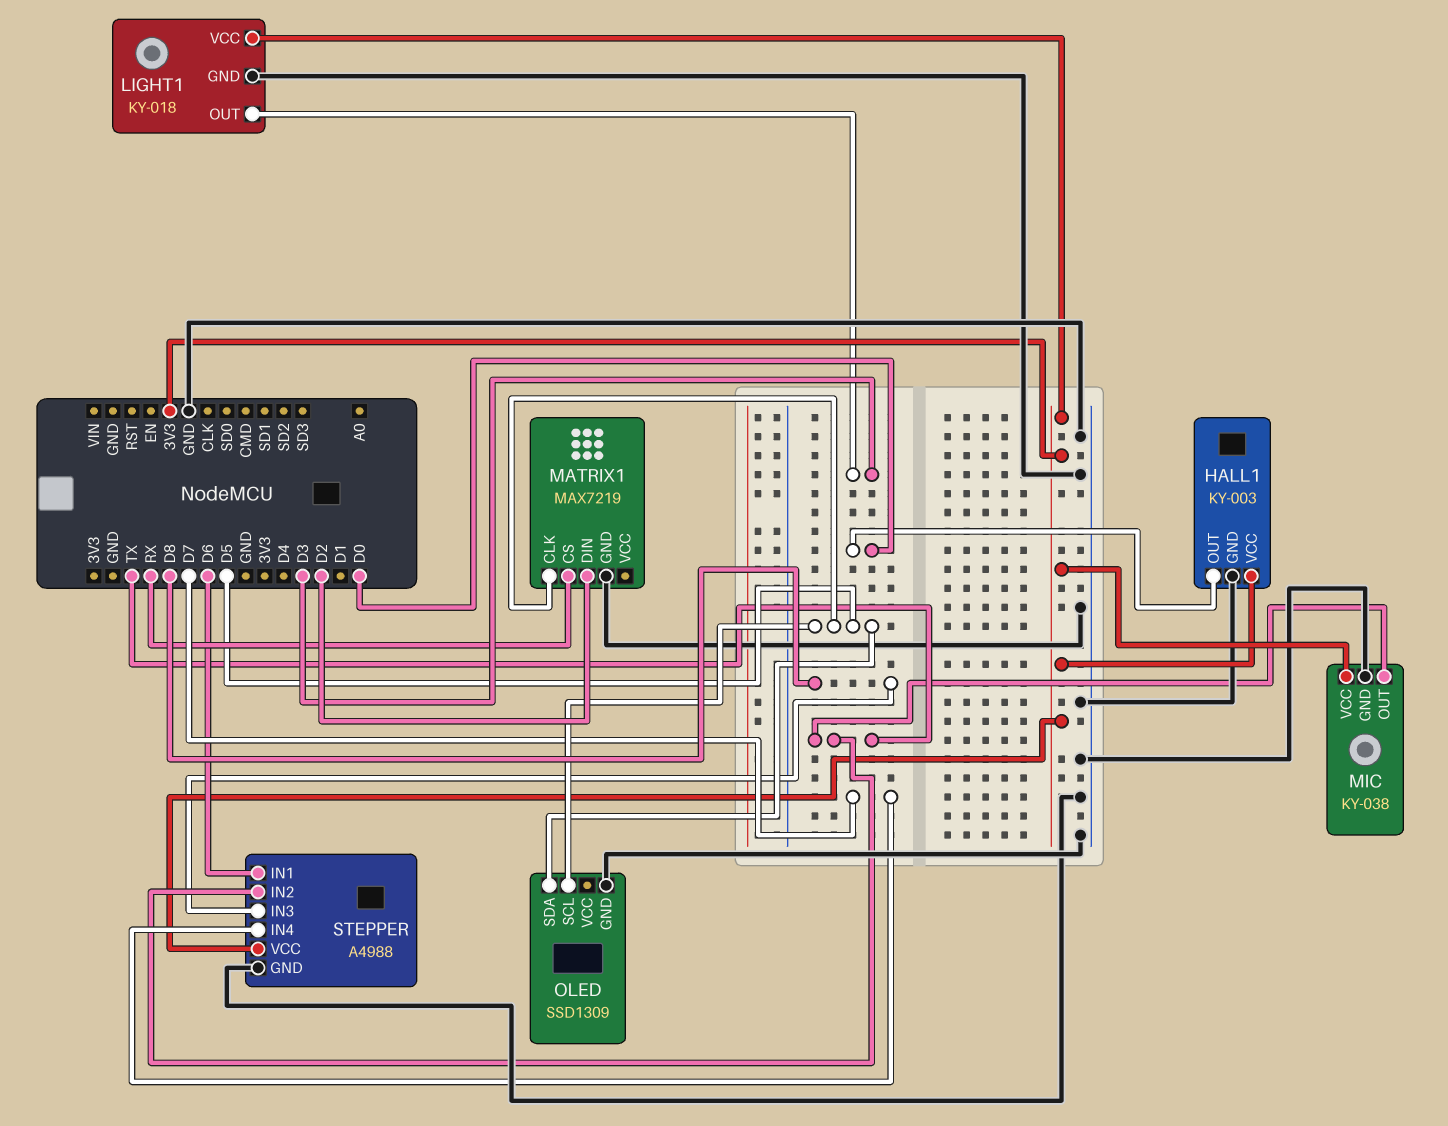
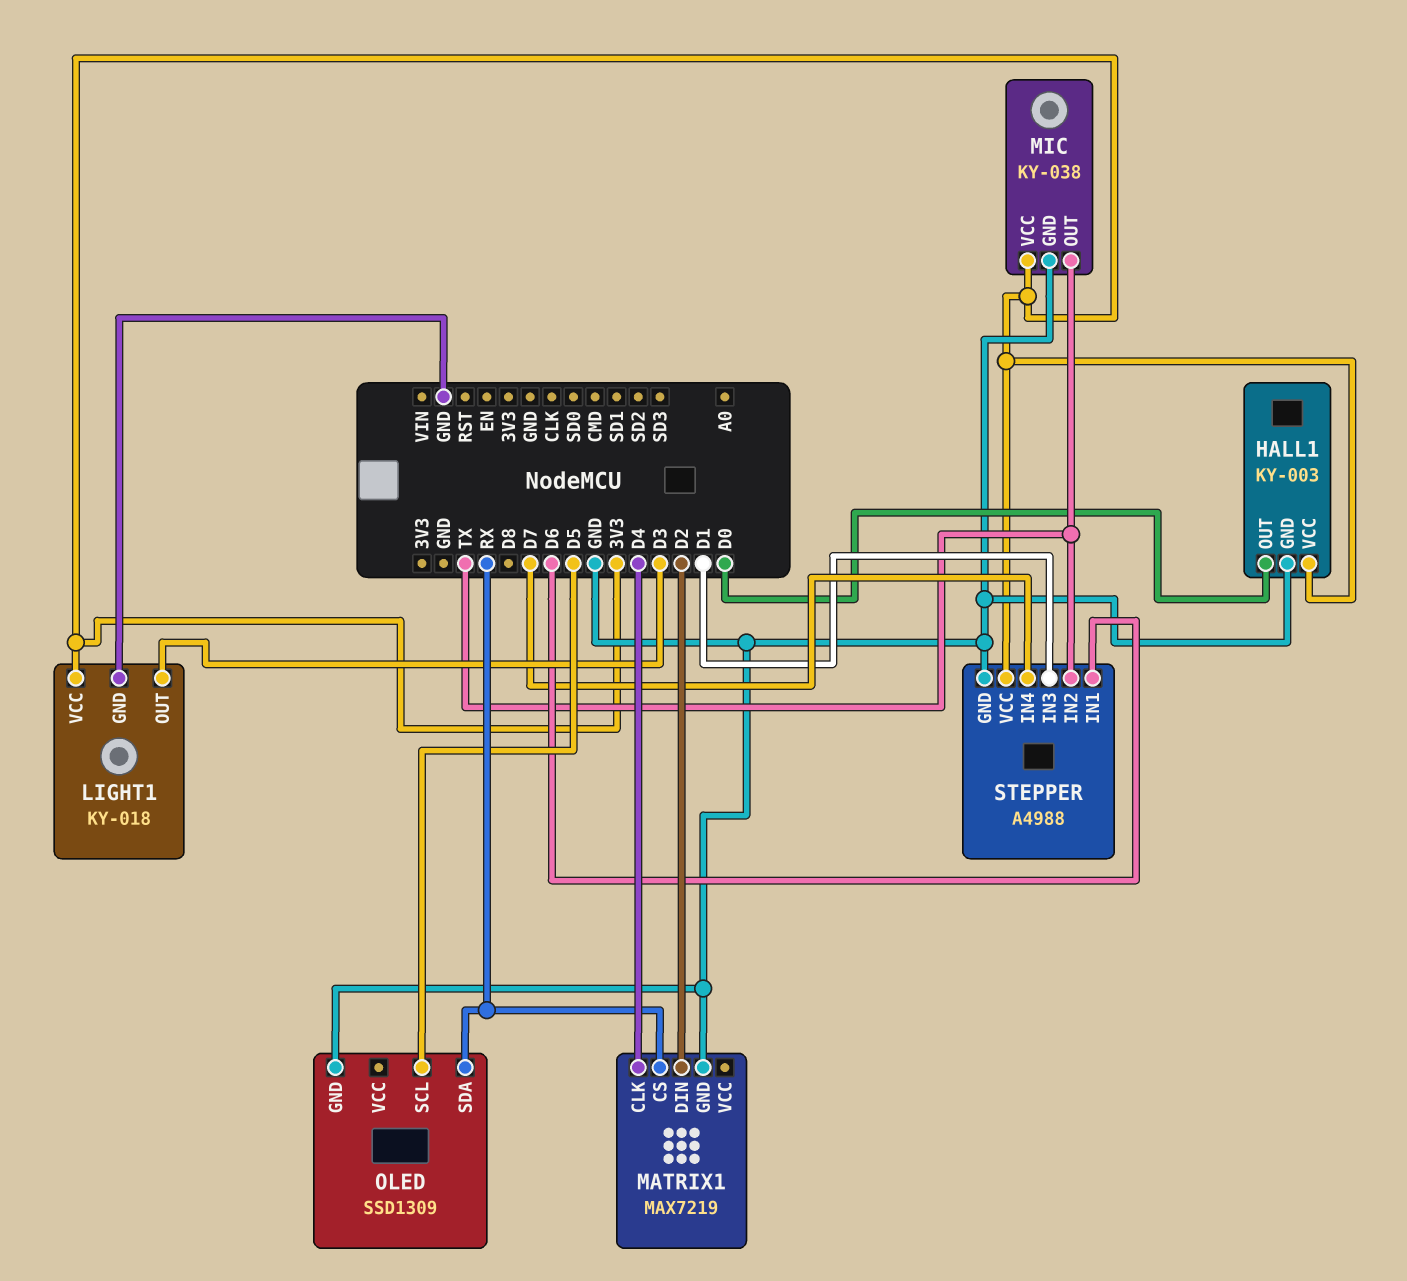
MATRIX1 pin CLK: D5 -> D4
OLED pin SDA: D5 -> RX
STEPPER pin IN3: D8 -> D1

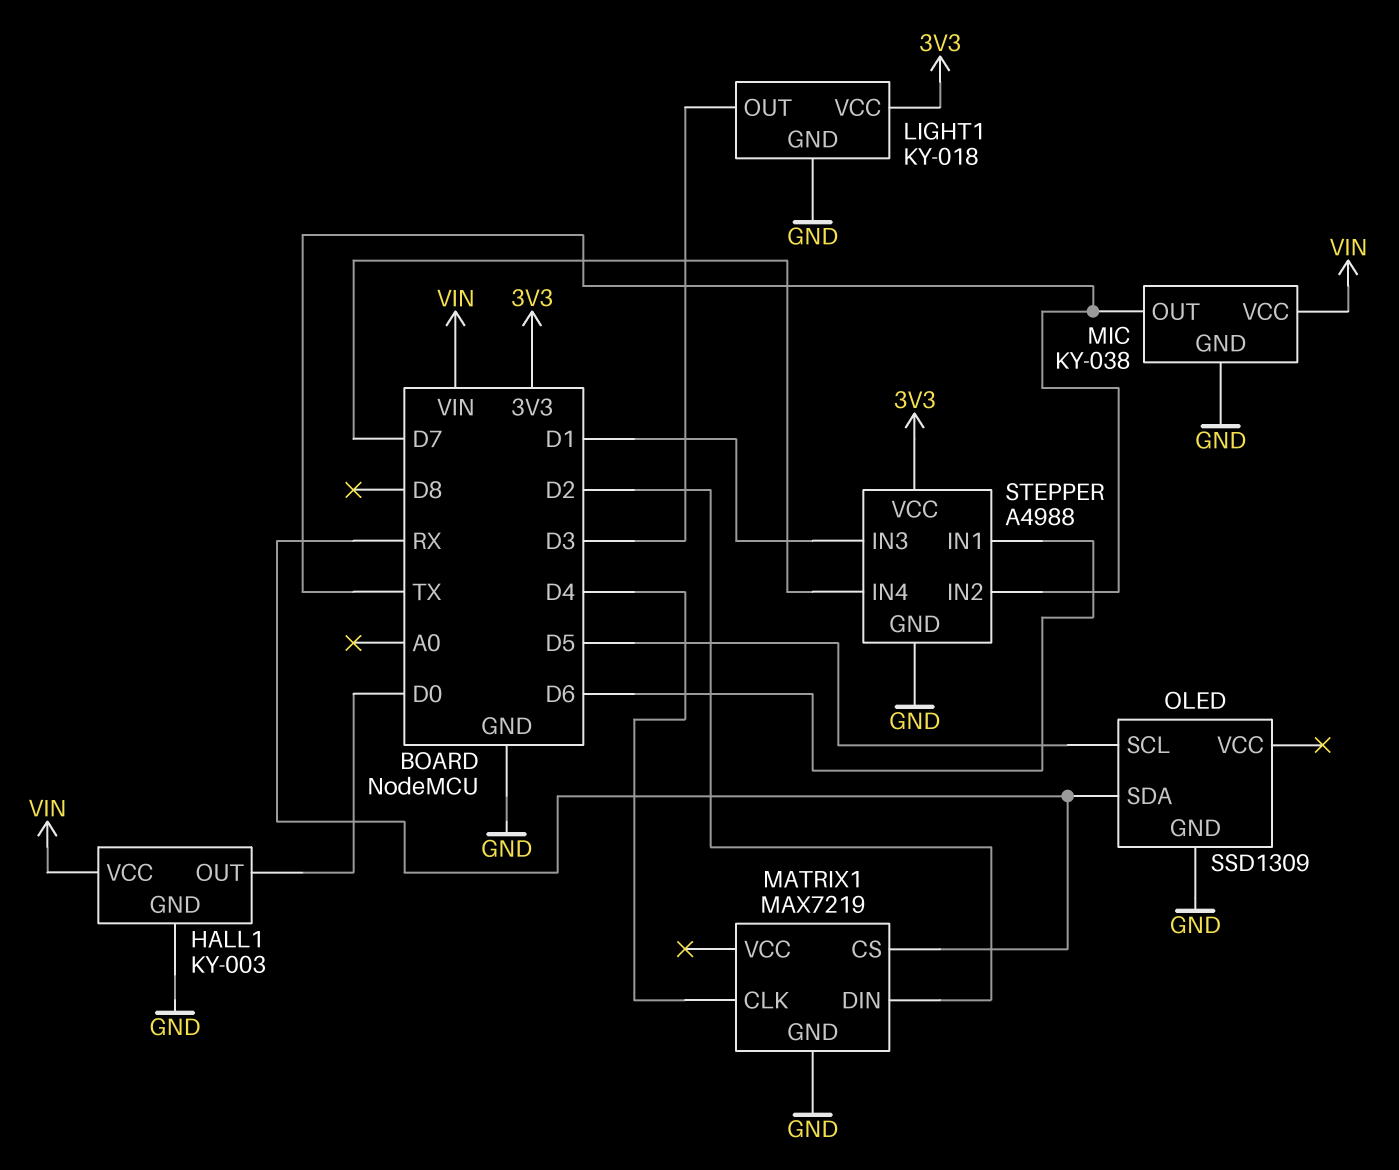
HALL1 pin VCC: 3V3 -> VIN
MIC pin VCC: 3V3 -> VIN

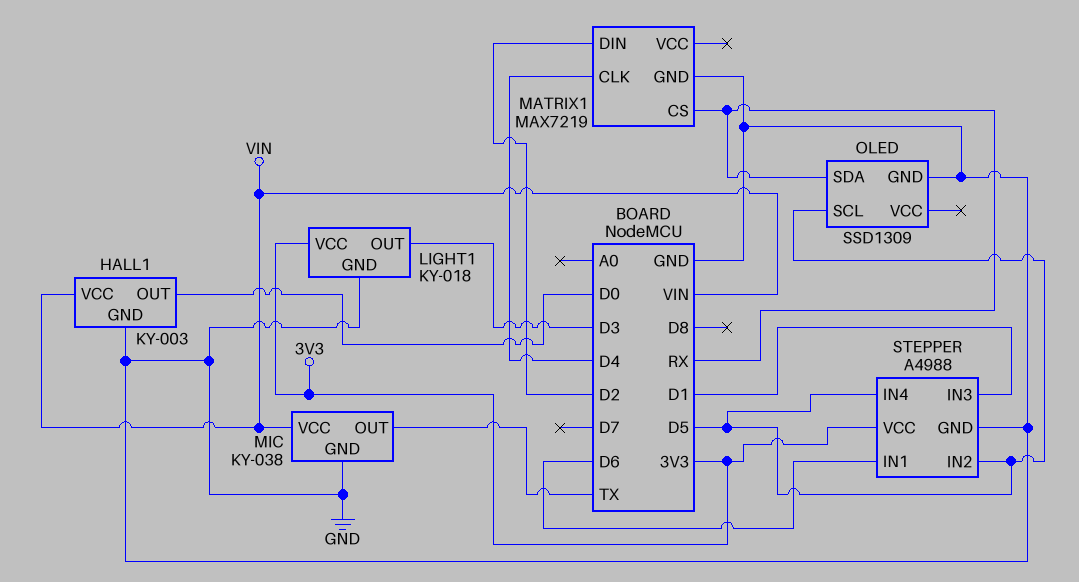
STEPPER pin IN2: TX -> D5
STEPPER pin IN4: D7 -> D5

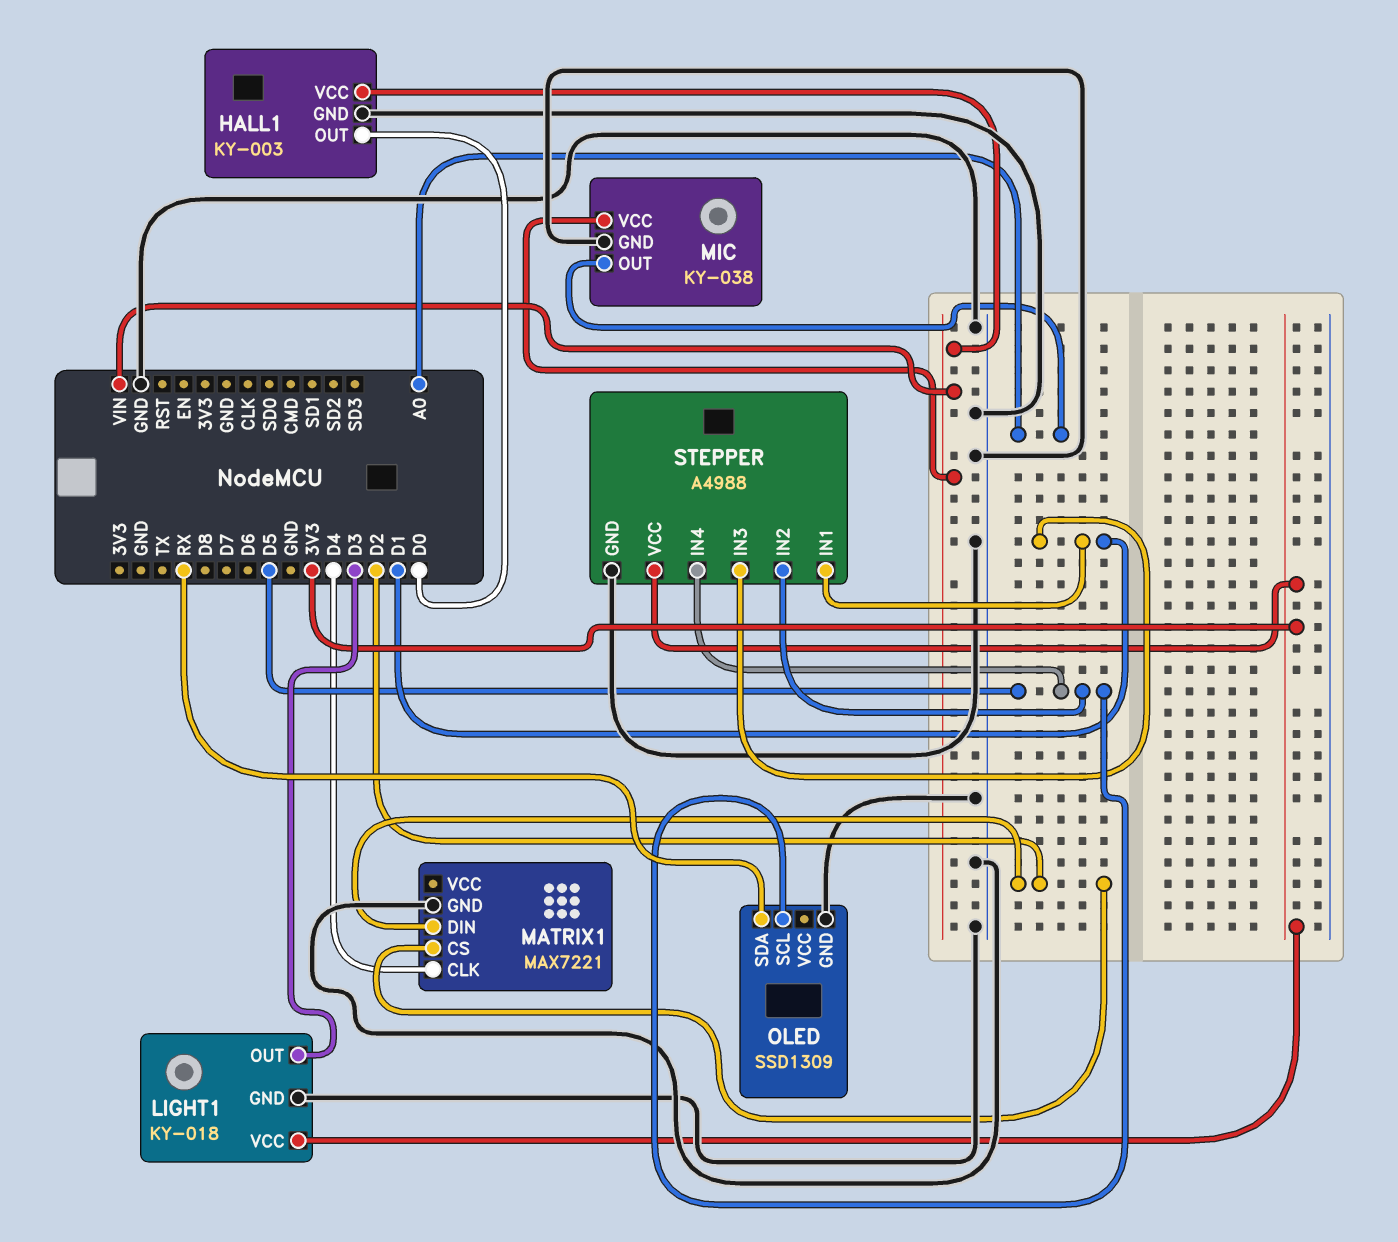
MATRIX1: MAX7219 -> MAX7221
MATRIX1 pin CS: RX -> D2
MIC pin OUT: TX -> A0
STEPPER pin IN1: D6 -> D1

